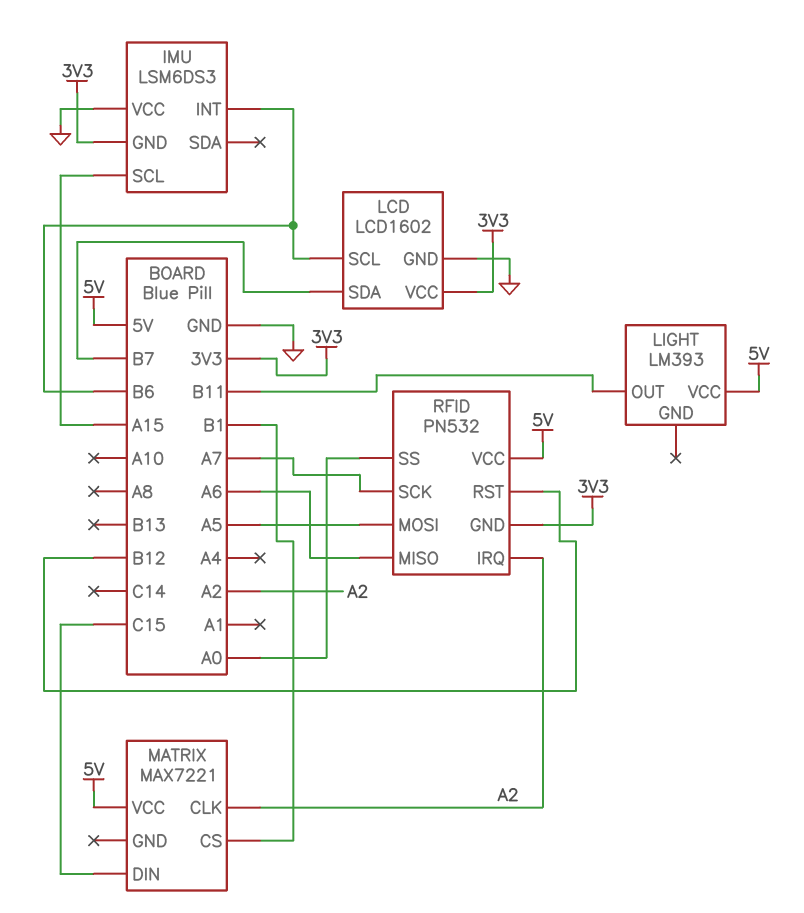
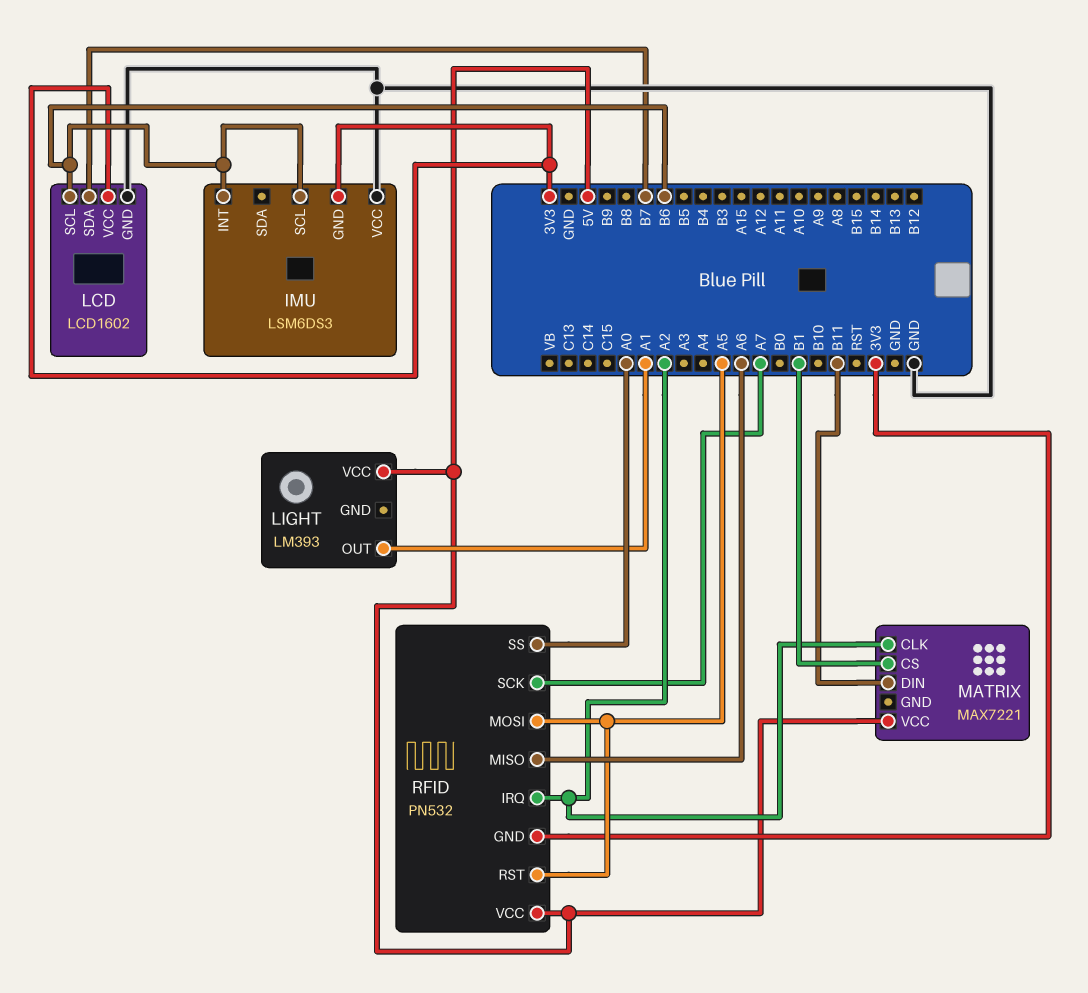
IMU pin SCL: A15 -> B6
LIGHT pin OUT: B11 -> A1
MATRIX pin DIN: C15 -> B11
RFID pin RST: B12 -> A5

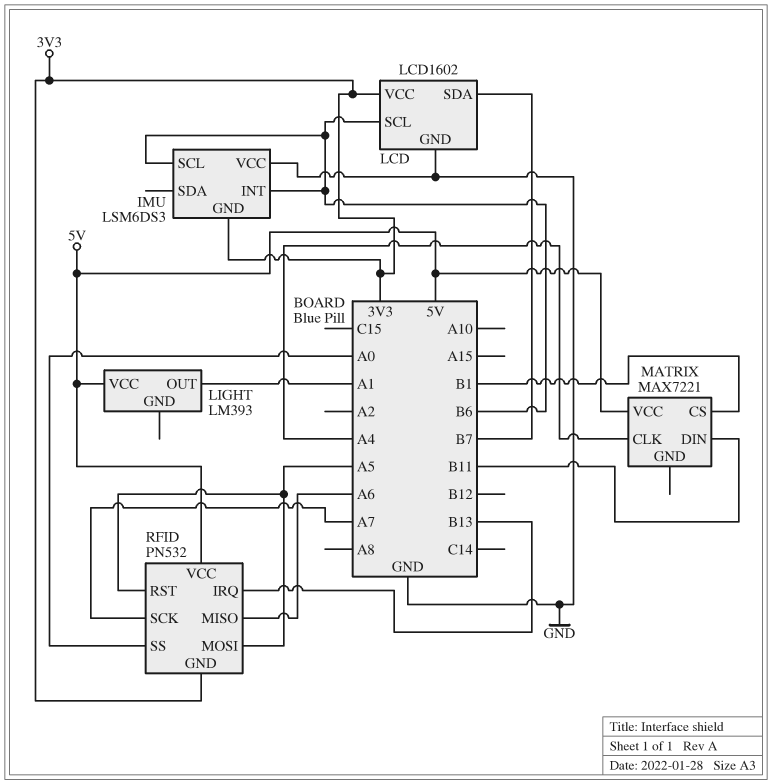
MATRIX pin CLK: A2 -> A4
RFID pin IRQ: A2 -> B13

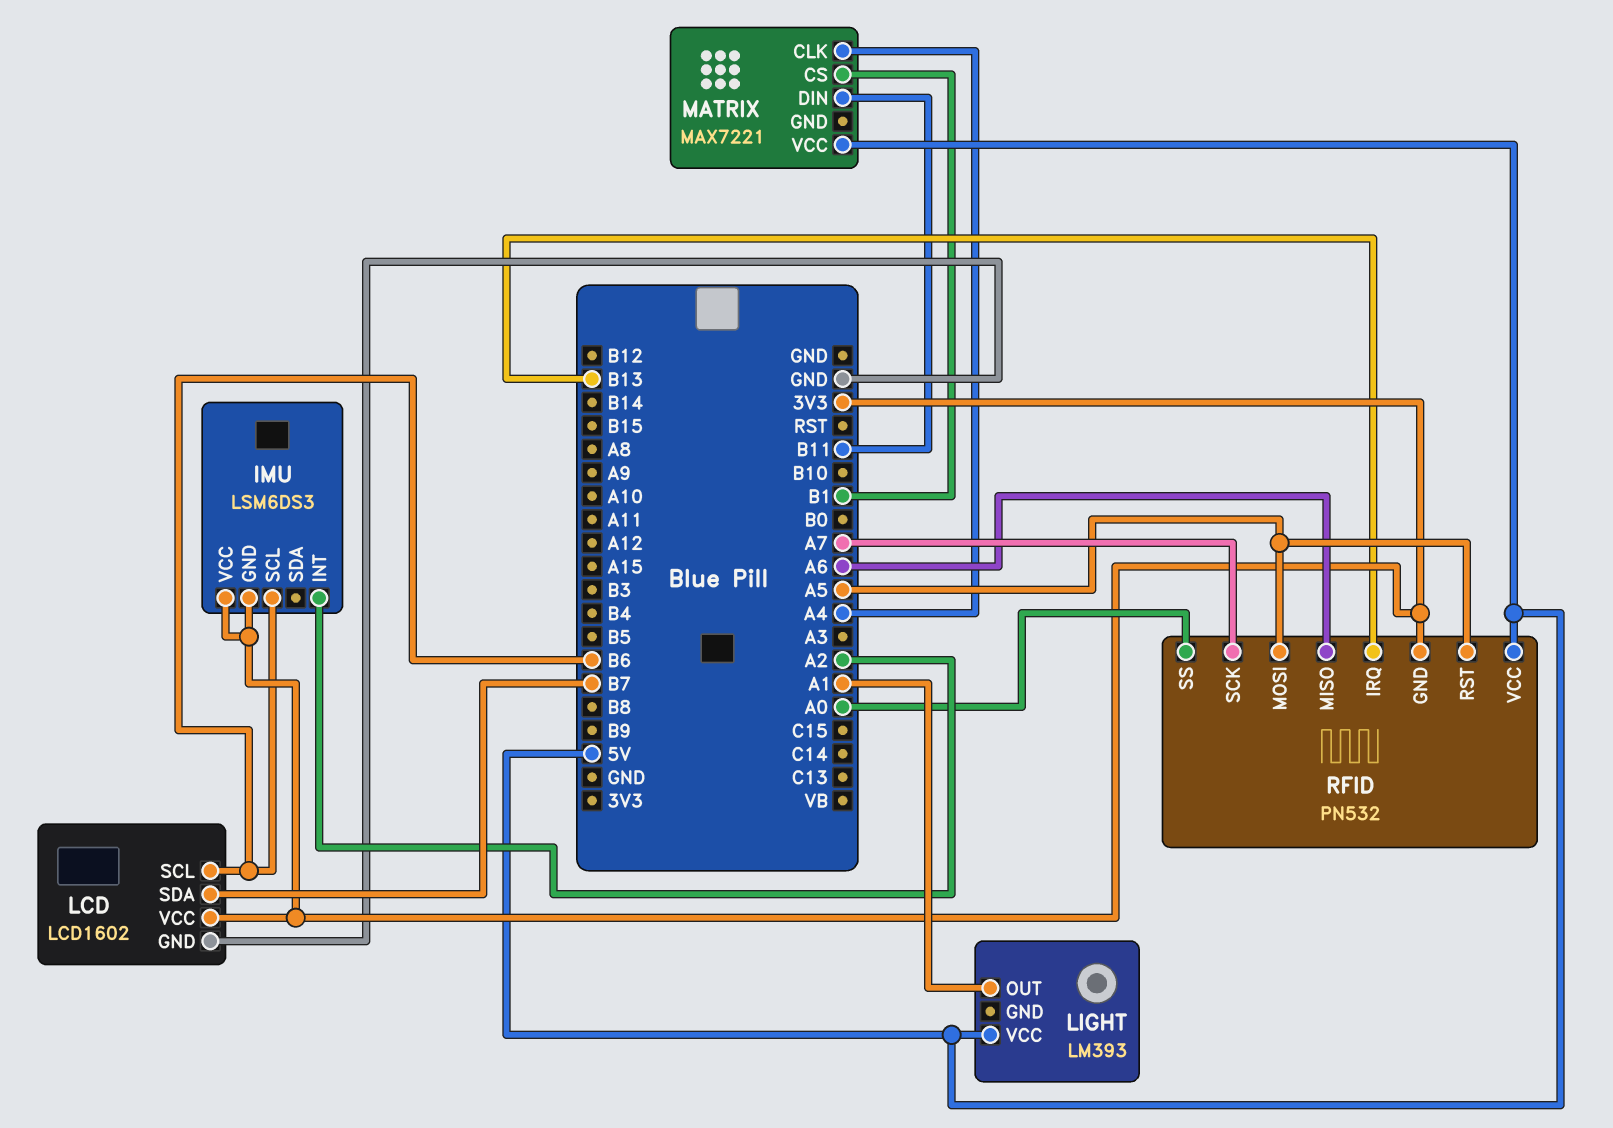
IMU pin INT: B6 -> A2
IMU pin VCC: GND -> 3V3

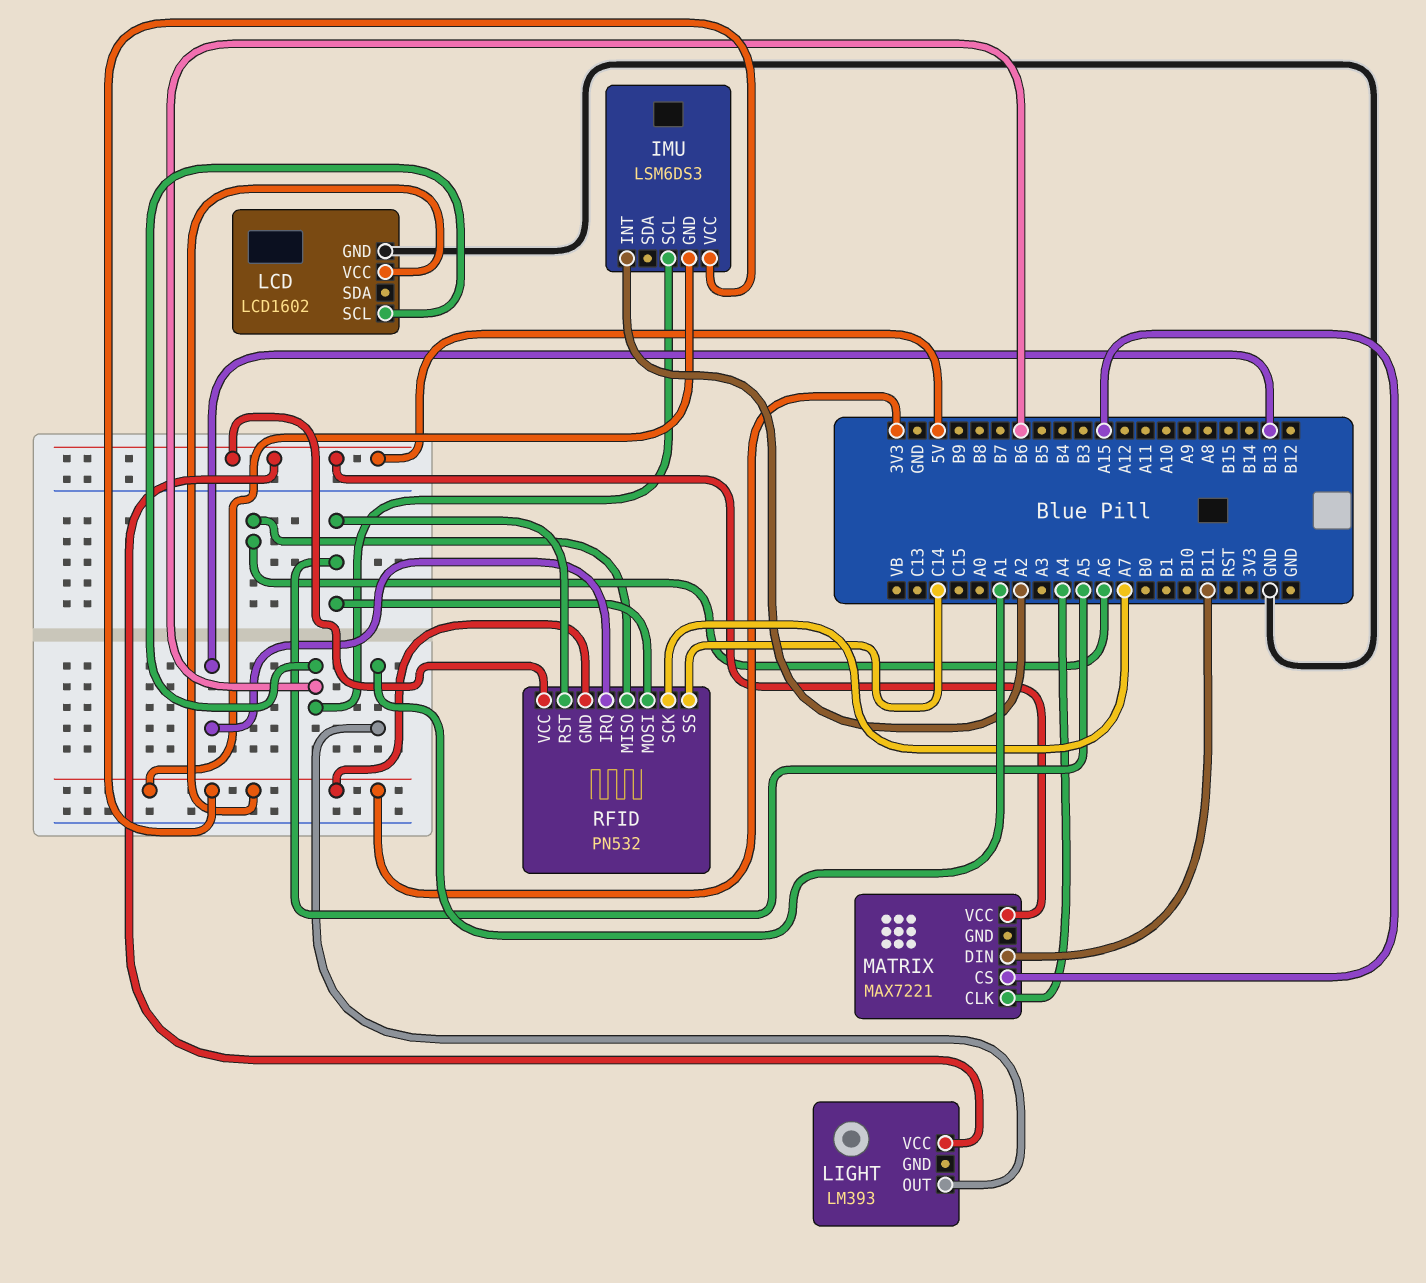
LCD pin SDA: B7 -> none
MATRIX pin CS: B1 -> A15
RFID pin SS: A0 -> C14

